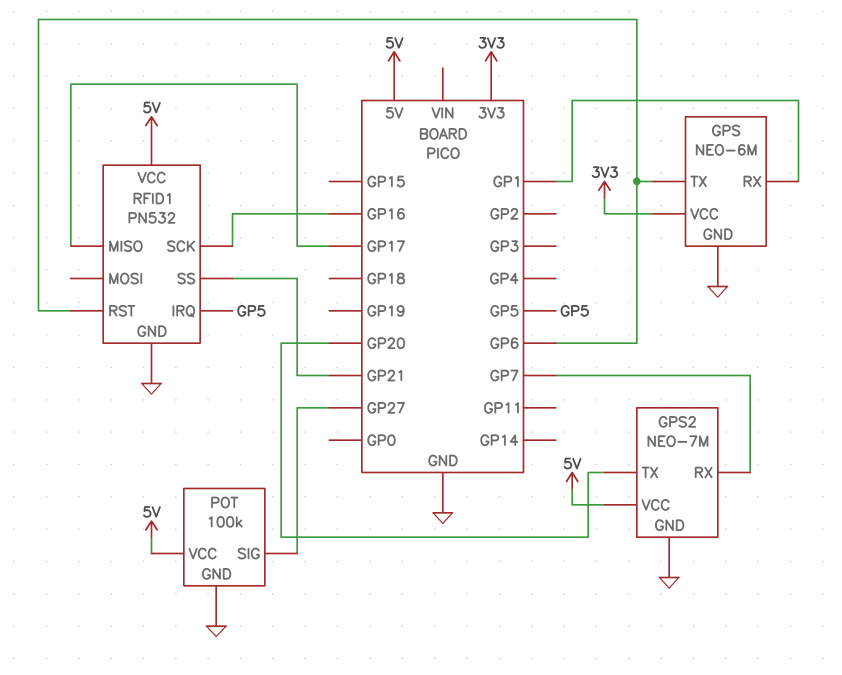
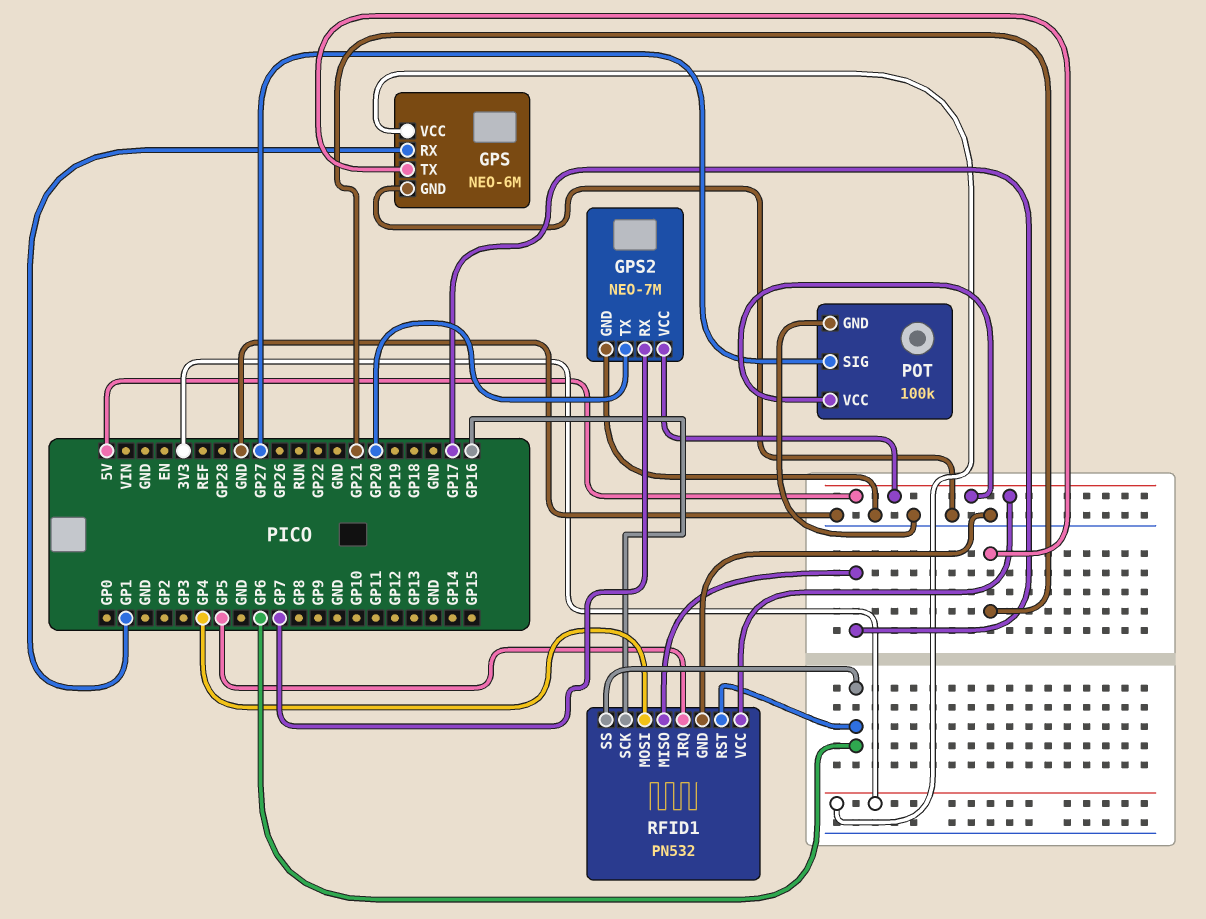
GPS pin TX: GP6 -> GP21
RFID1 pin MOSI: none -> GP4
RFID1 pin SS: GP21 -> GP6

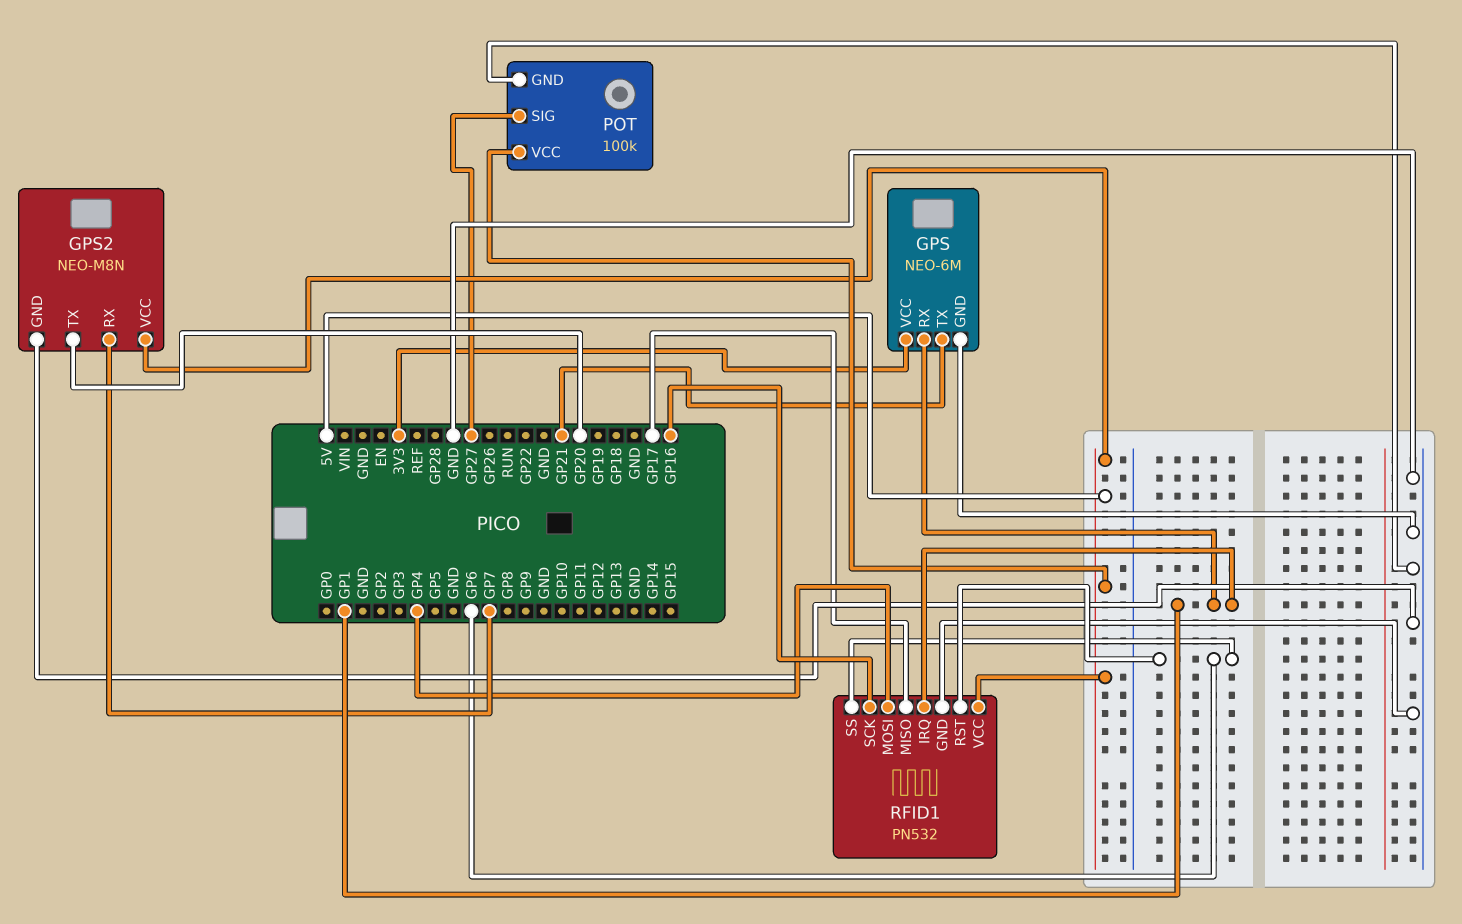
GPS2: NEO-7M -> NEO-M8N
RFID1 pin IRQ: GP5 -> GP1

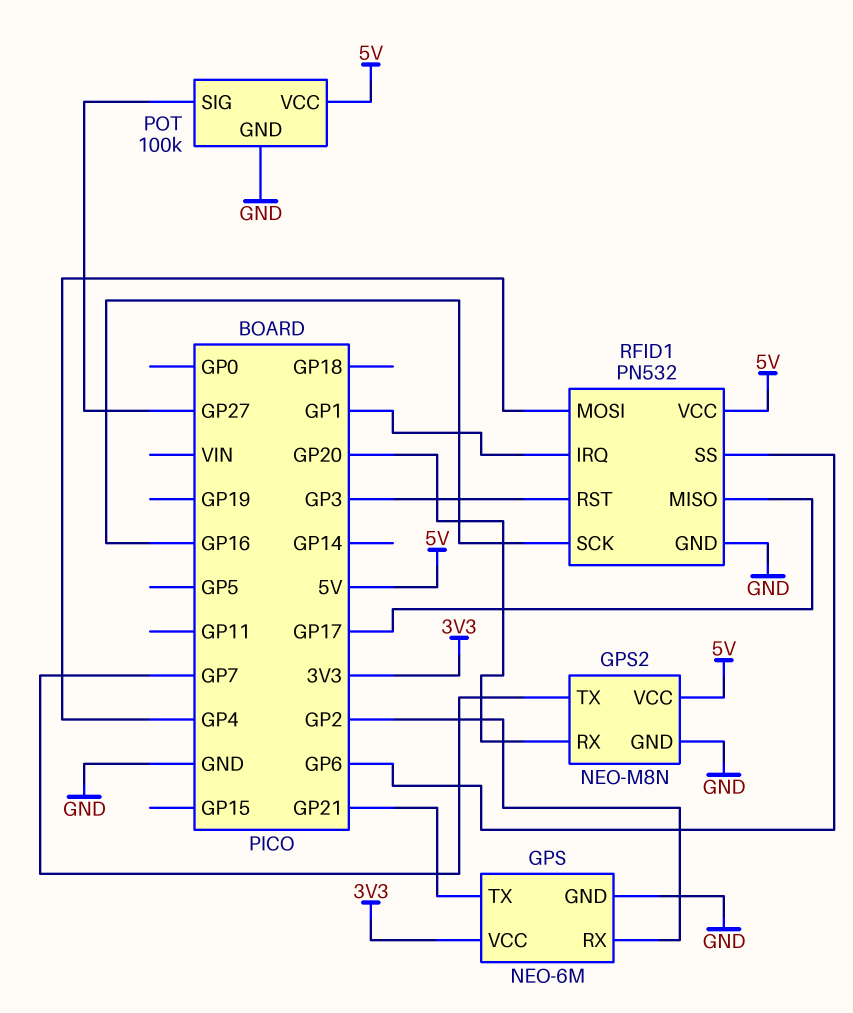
GPS pin RX: GP1 -> GP2
GPS2 pin RX: GP7 -> GP20
GPS2 pin TX: GP20 -> GP7
RFID1 pin RST: GP6 -> GP3

